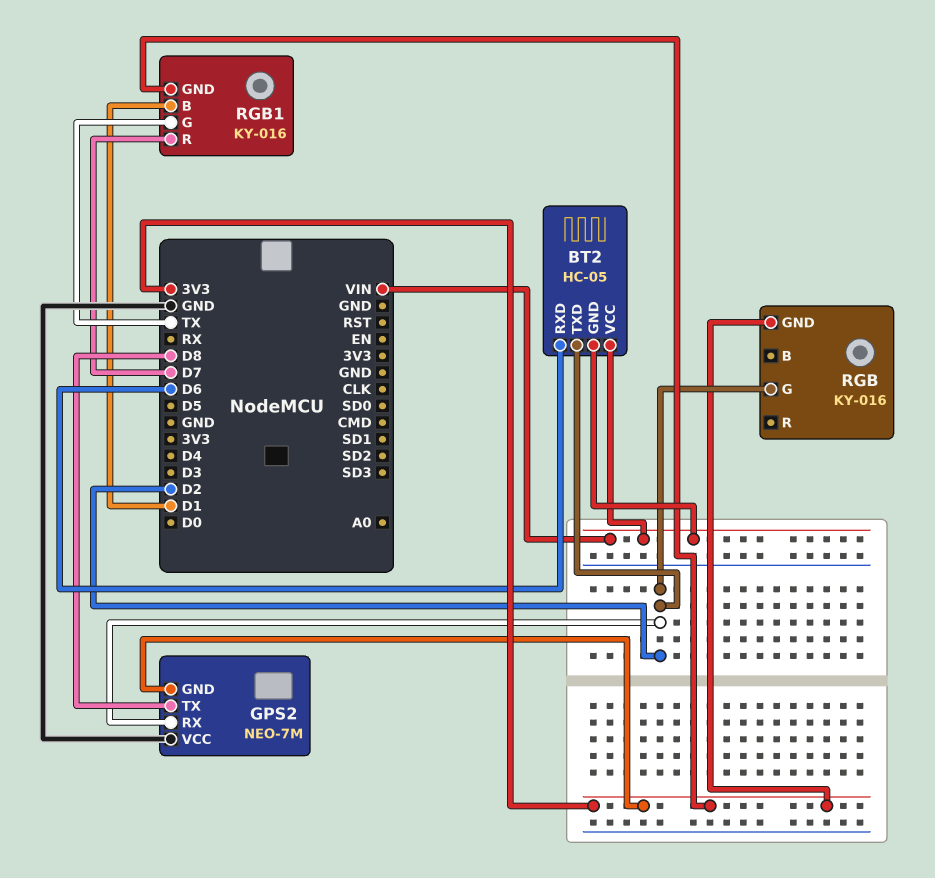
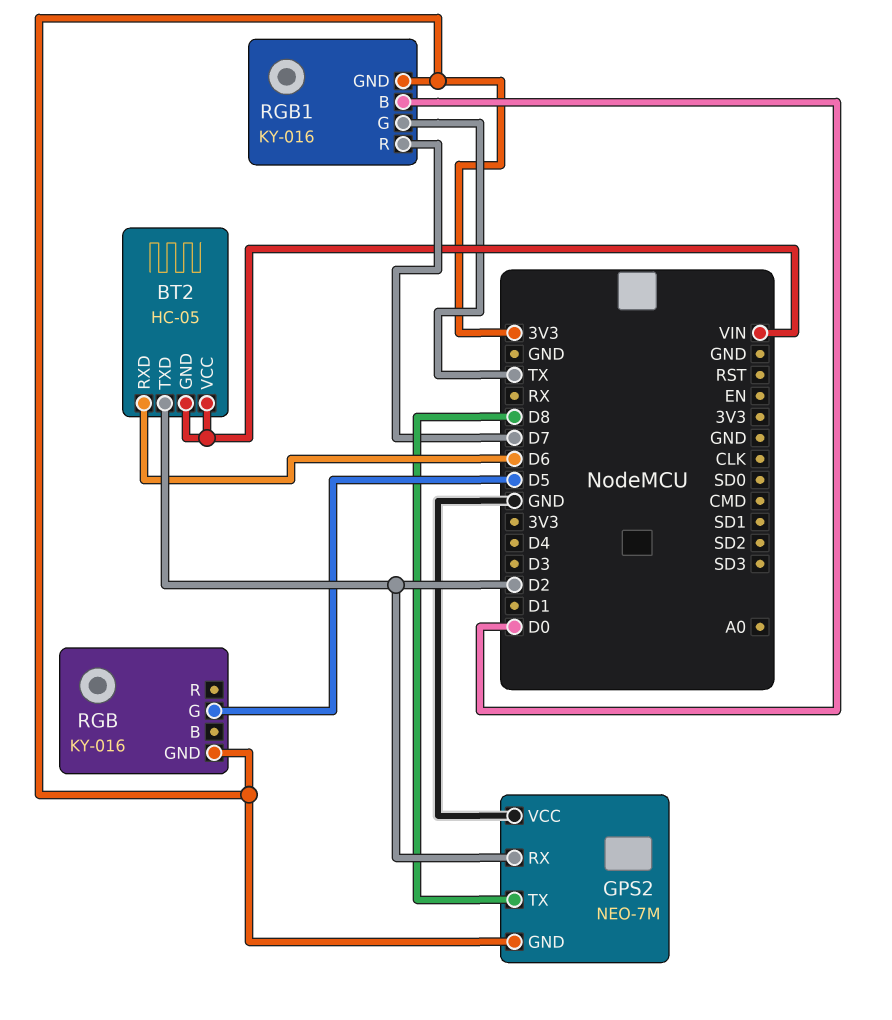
RGB pin G: D2 -> D5
RGB1 pin B: D1 -> D0

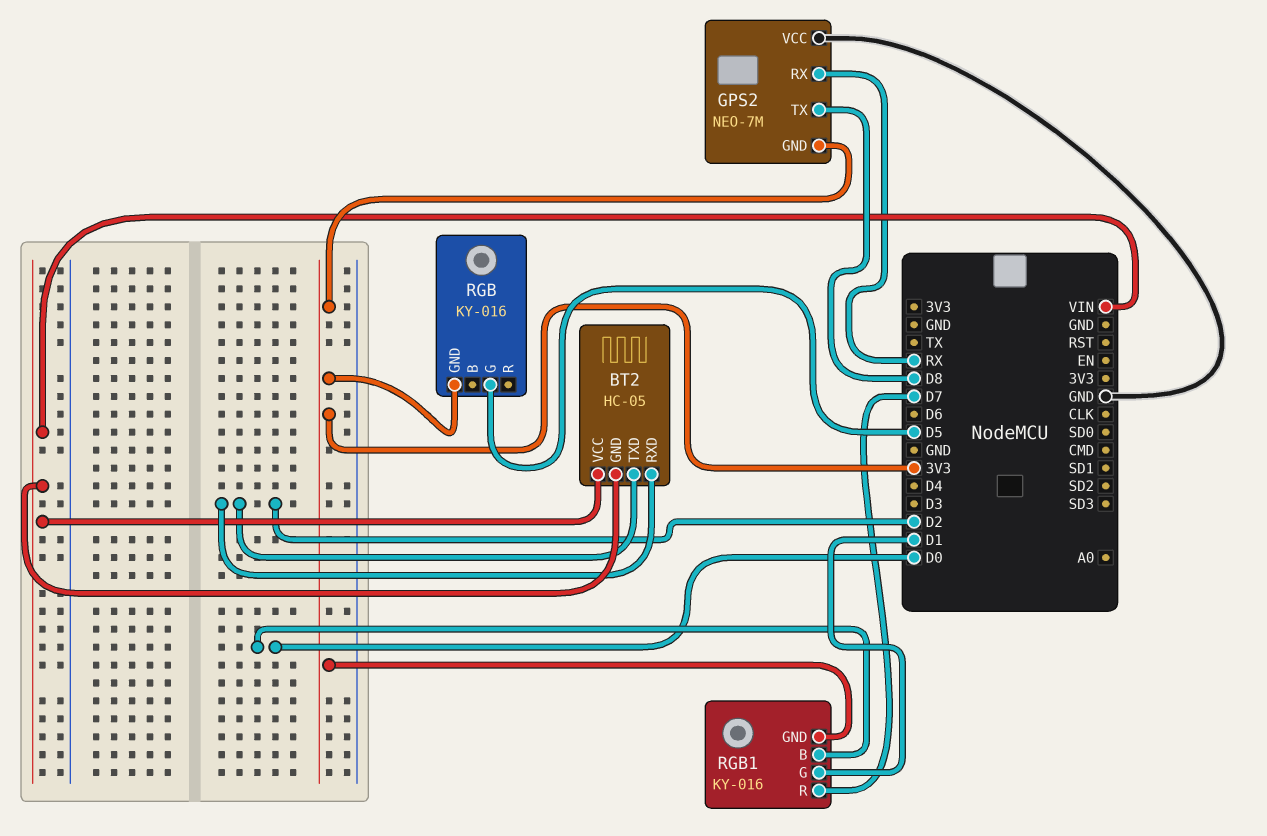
BT2 pin RXD: D6 -> D2
GPS2 pin RX: D2 -> RX
RGB1 pin G: TX -> D1

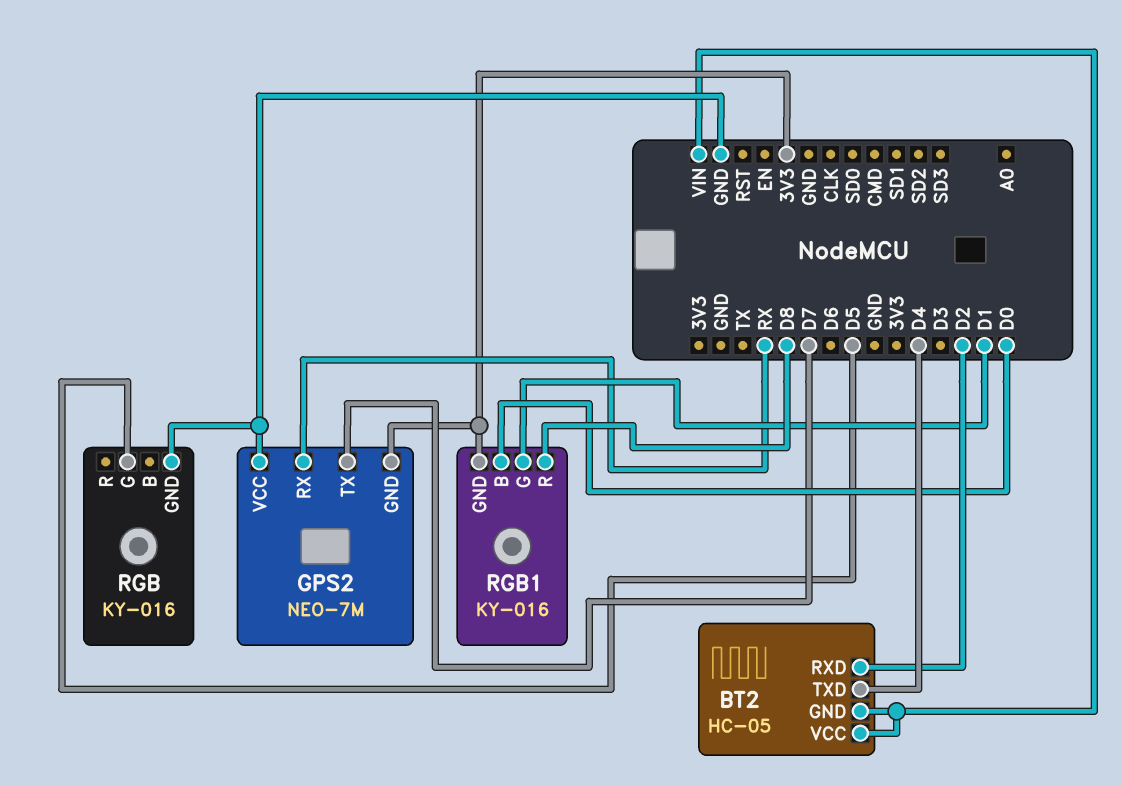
BT2 pin TXD: D2 -> D4
GPS2 pin TX: D8 -> D7
RGB pin GND: 3V3 -> GND
RGB1 pin R: D7 -> D8

